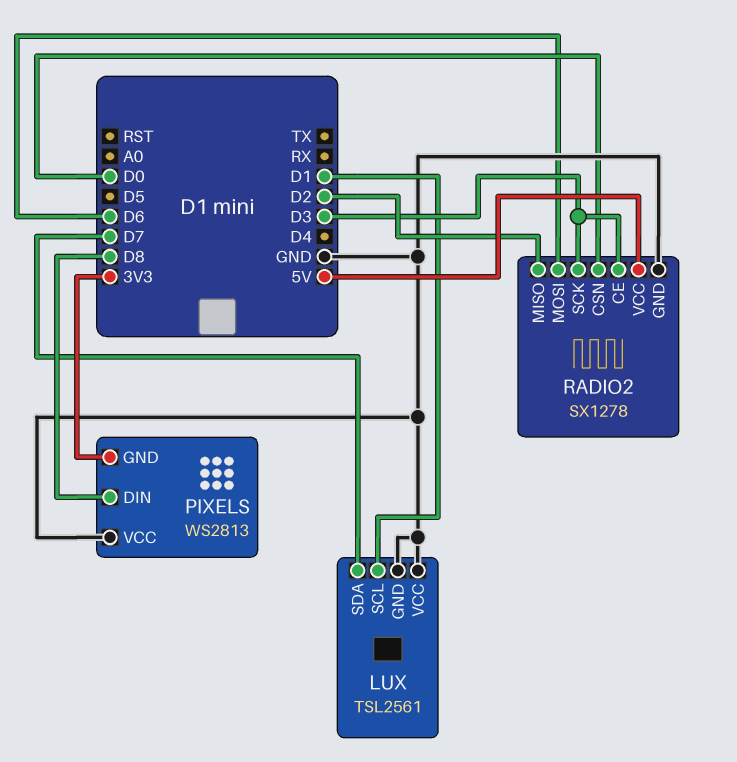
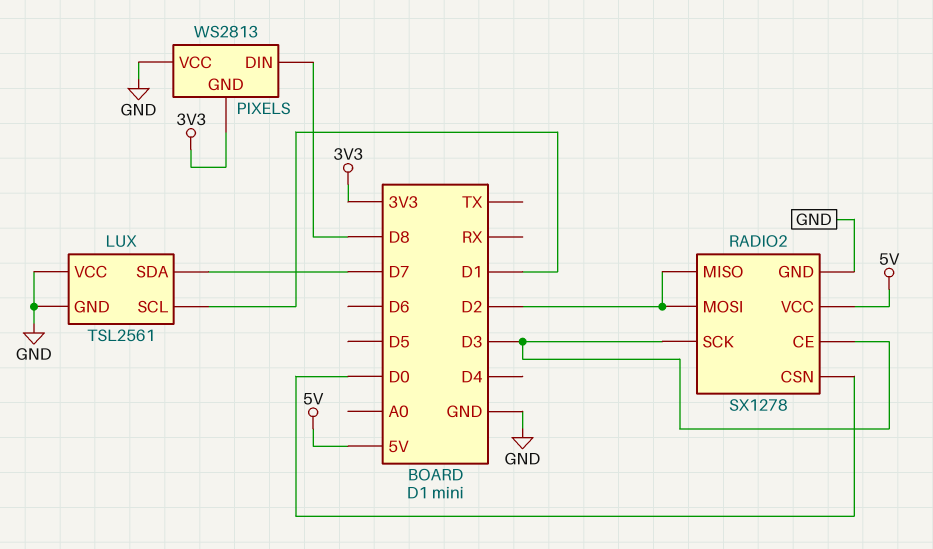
RADIO2 pin MOSI: D6 -> D2

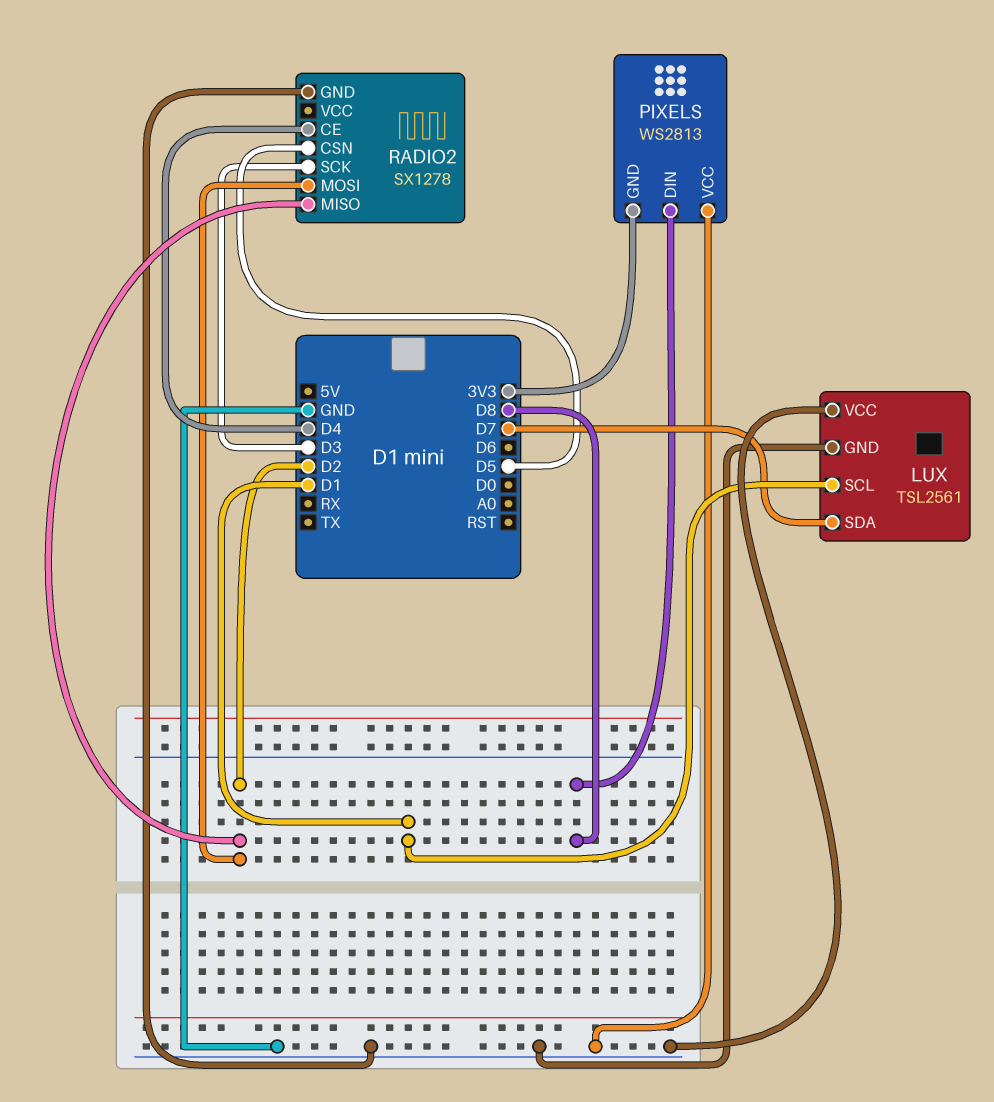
RADIO2 pin CE: D3 -> D4
RADIO2 pin CSN: D0 -> D5
RADIO2 pin VCC: 5V -> none

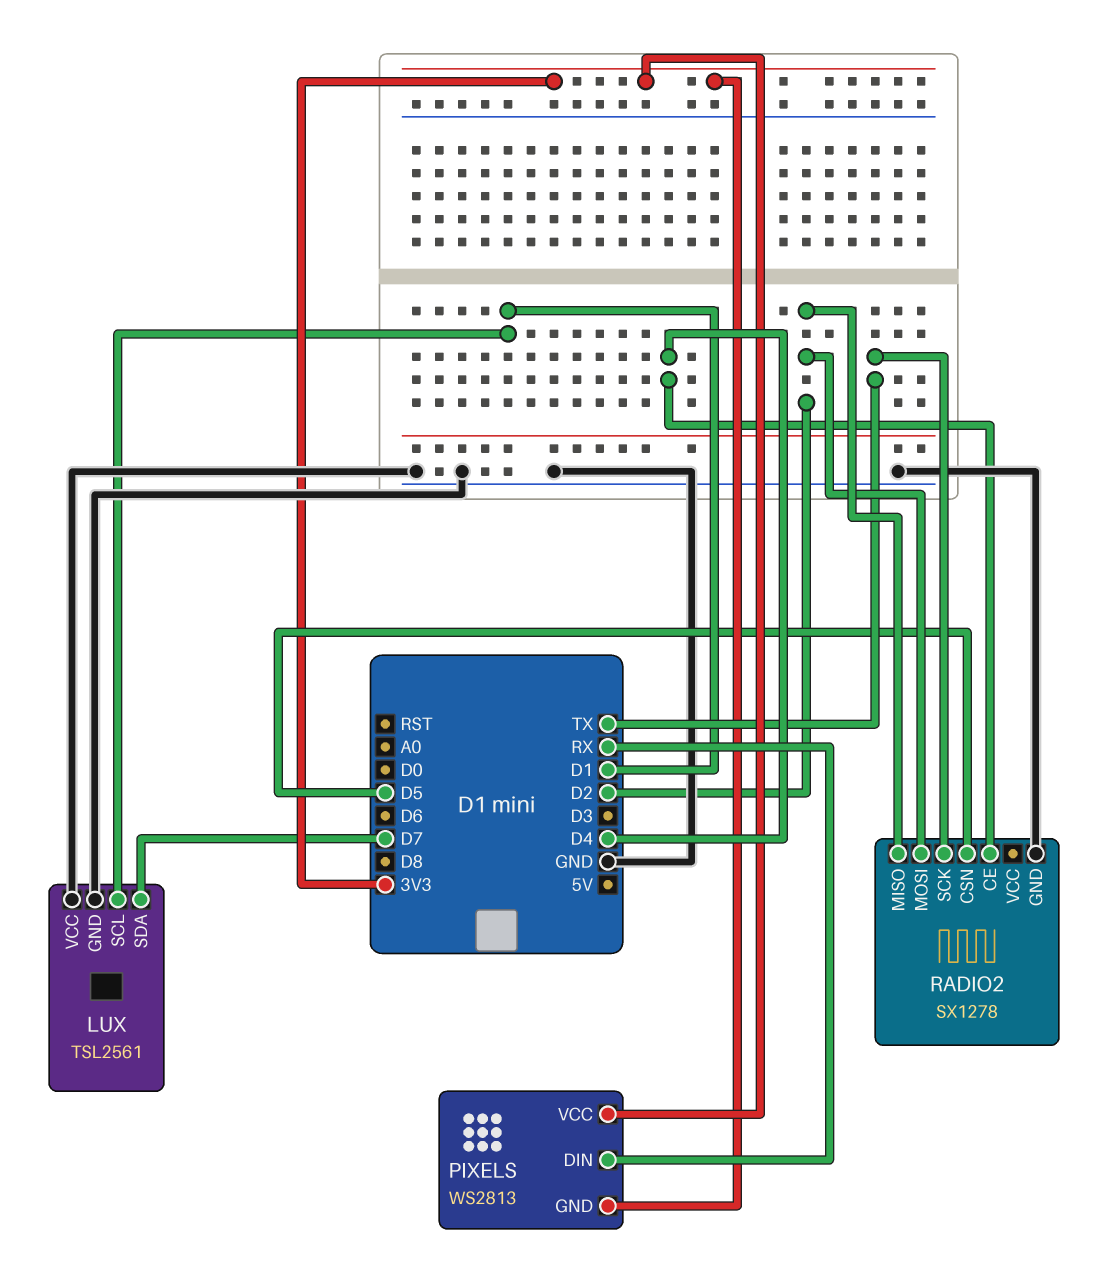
PIXELS pin DIN: D8 -> RX
PIXELS pin VCC: GND -> 3V3
RADIO2 pin SCK: D3 -> TX

